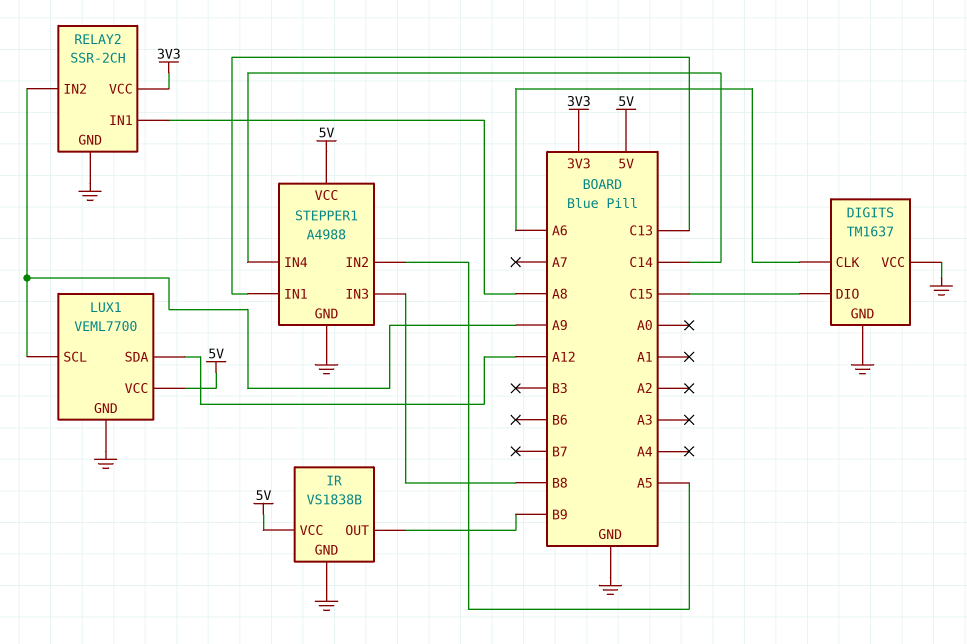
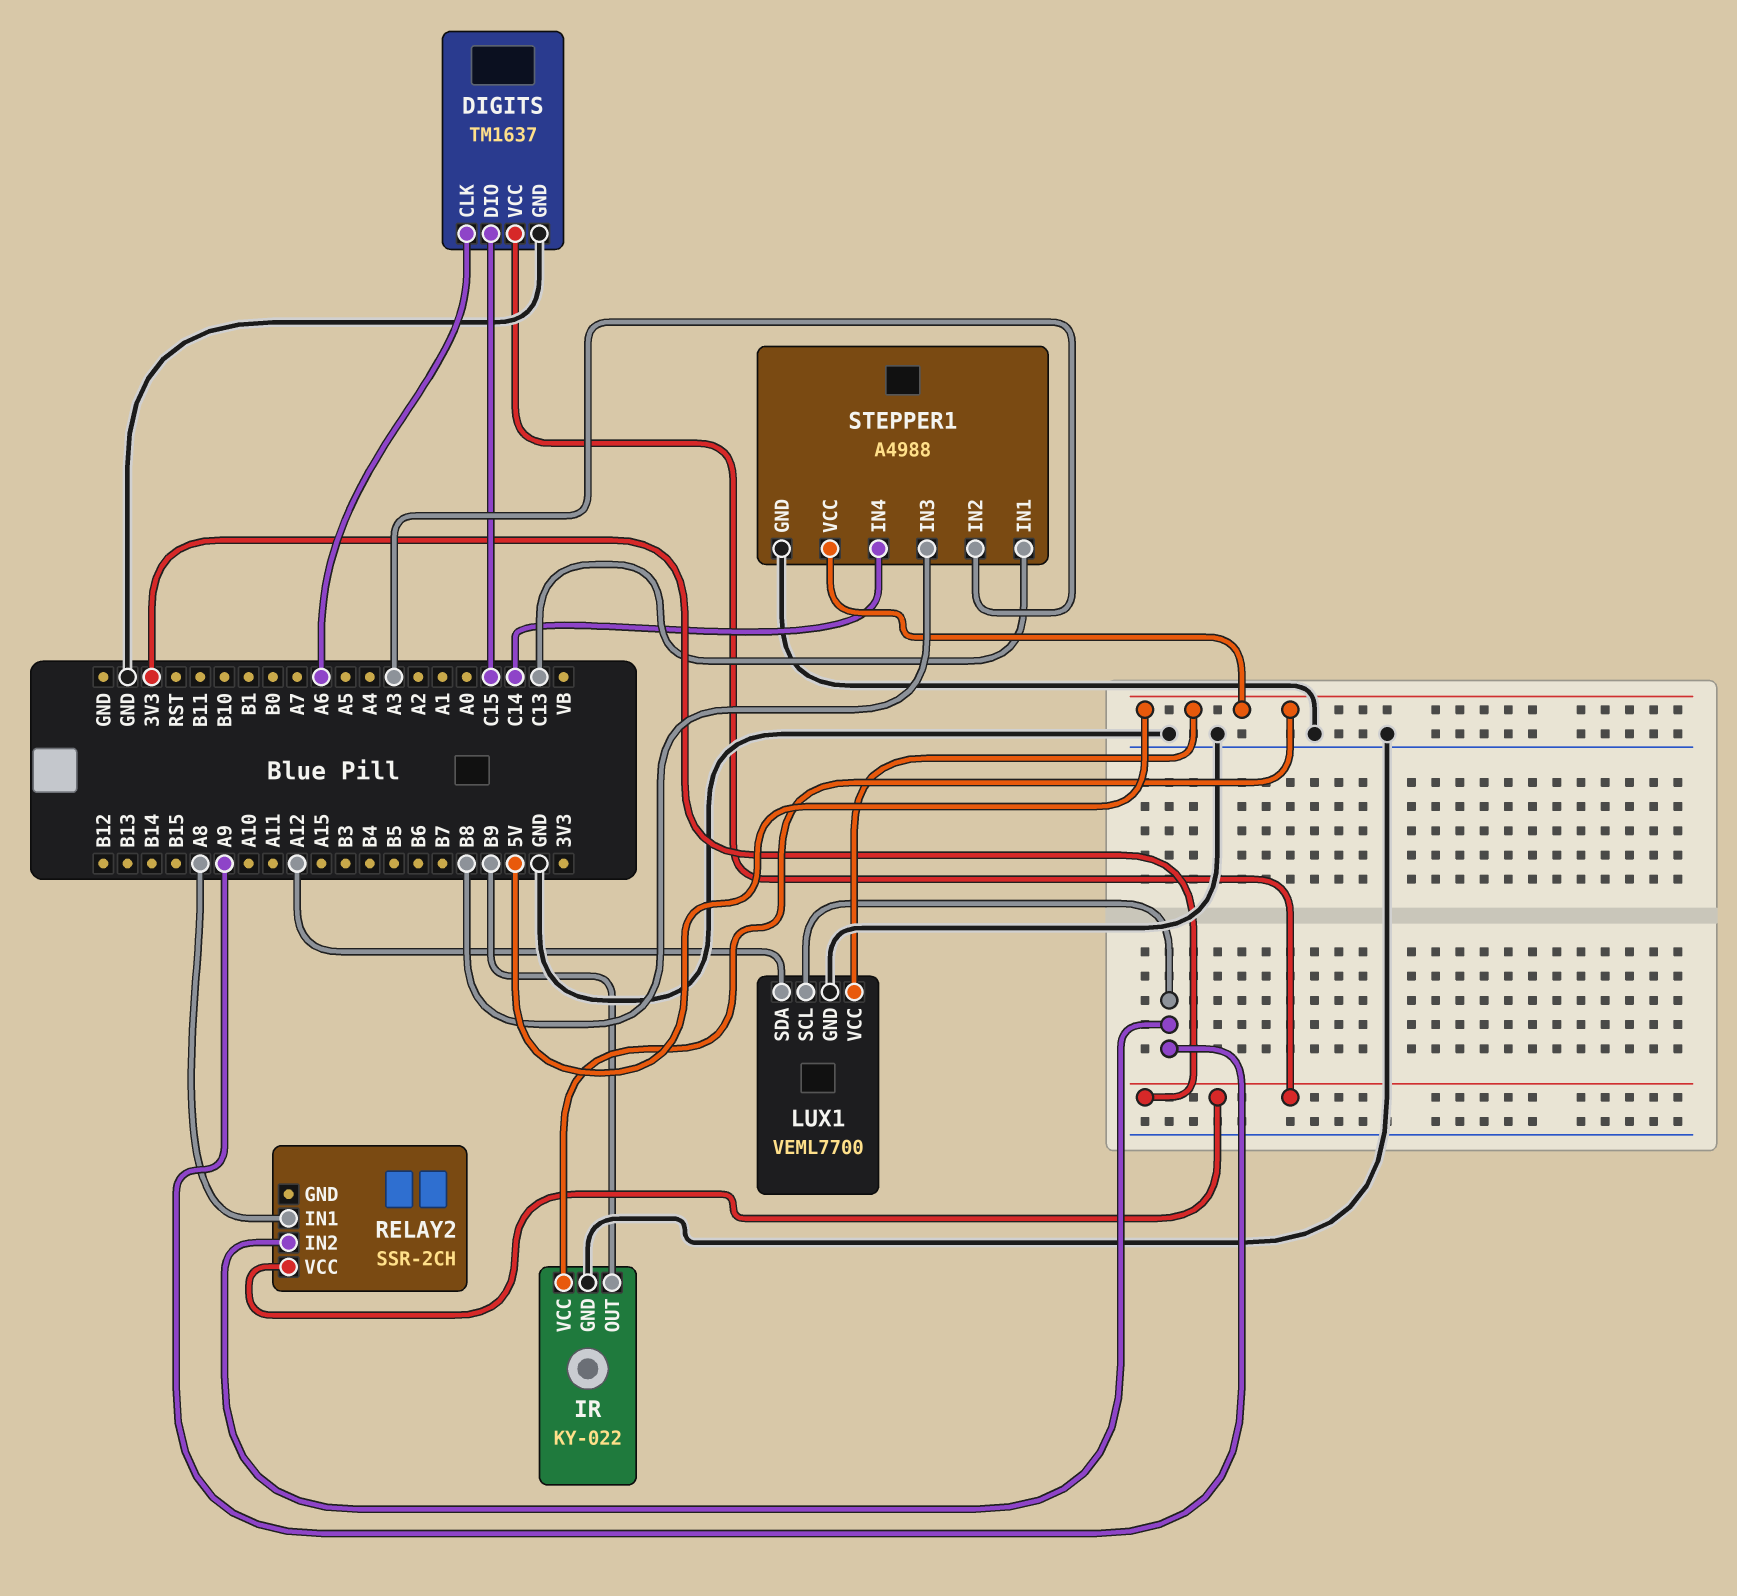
DIGITS pin VCC: GND -> 3V3
IR: VS1838B -> KY-022
RELAY2 pin GND: GND -> none
STEPPER1 pin IN2: A5 -> A3

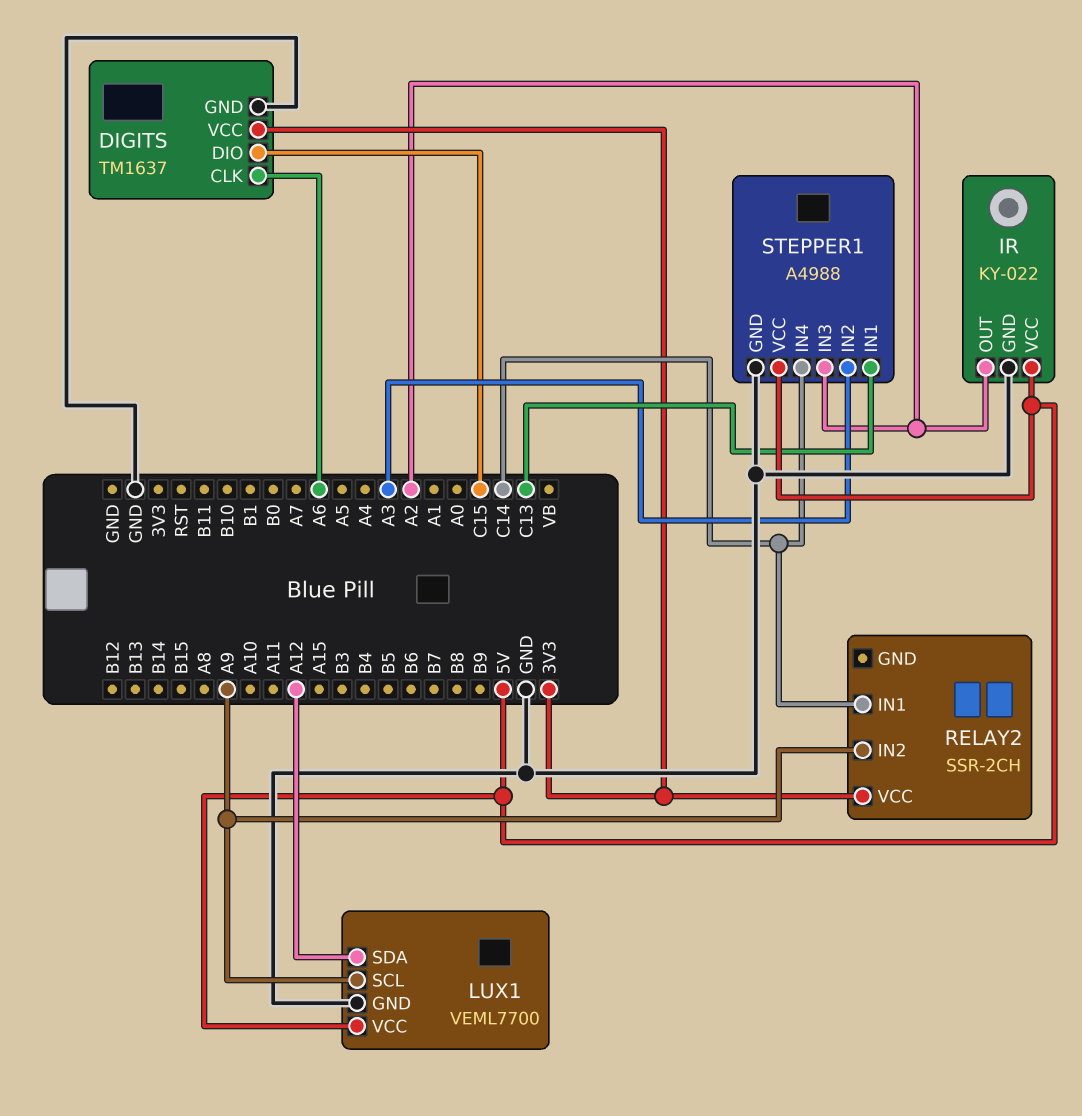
IR pin OUT: B9 -> A2
RELAY2 pin IN1: A8 -> C14
STEPPER1 pin IN3: B8 -> A2

